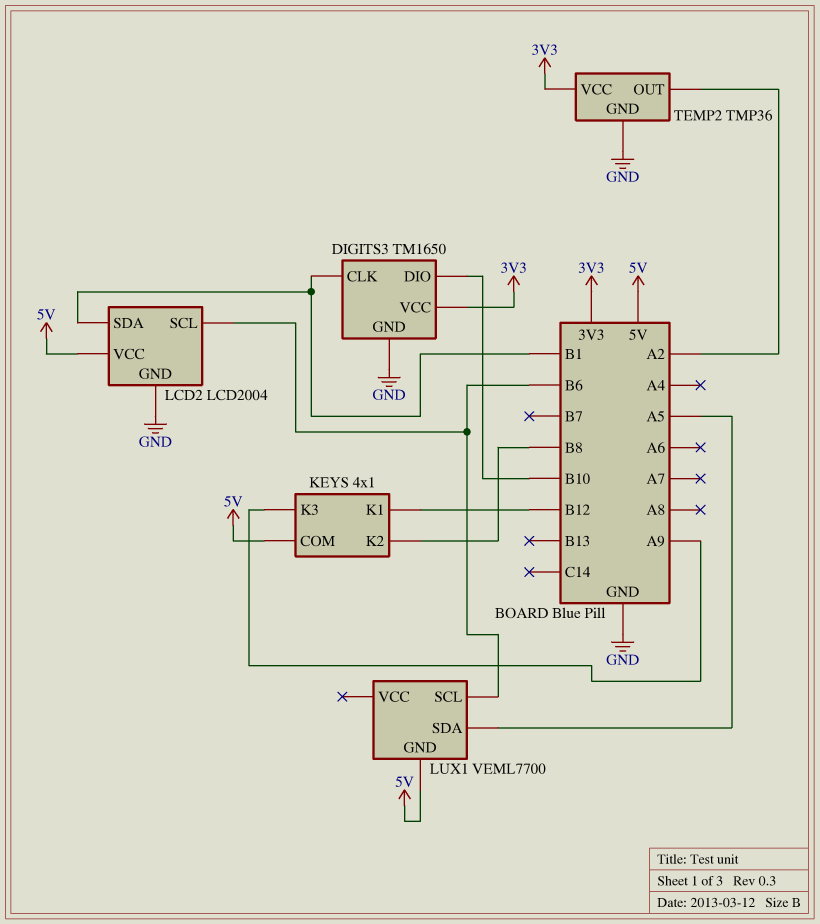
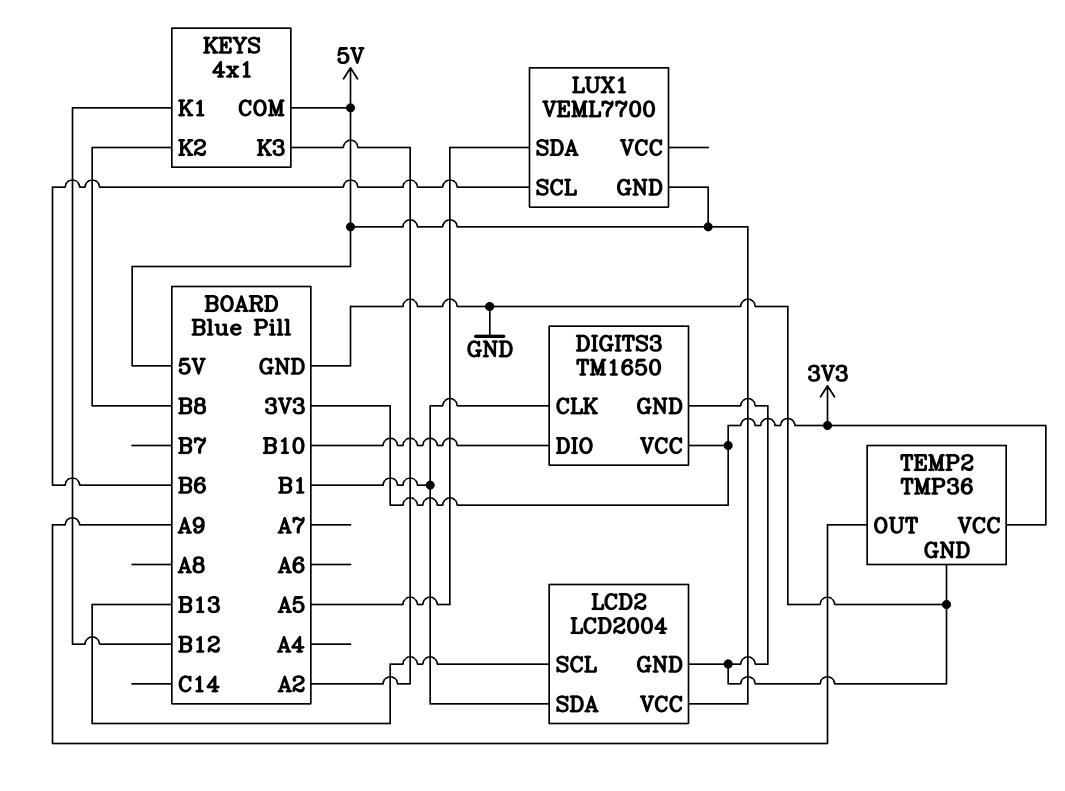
KEYS pin K3: A9 -> A2
LCD2 pin SCL: B6 -> B13
TEMP2 pin OUT: A2 -> A9

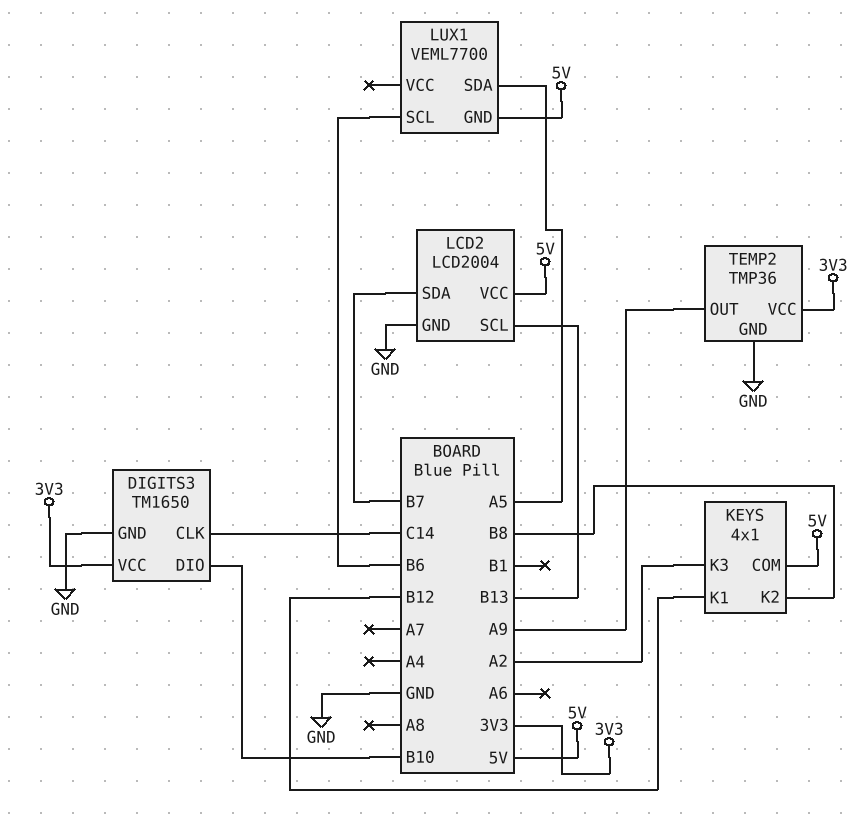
DIGITS3 pin CLK: B1 -> C14
LCD2 pin SDA: B1 -> B7

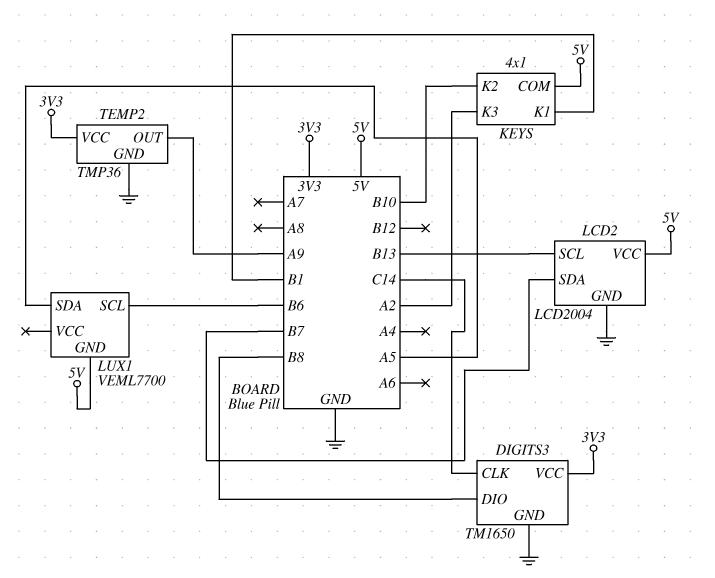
DIGITS3 pin DIO: B10 -> B8
KEYS pin K1: B12 -> B1
KEYS pin K2: B8 -> B10

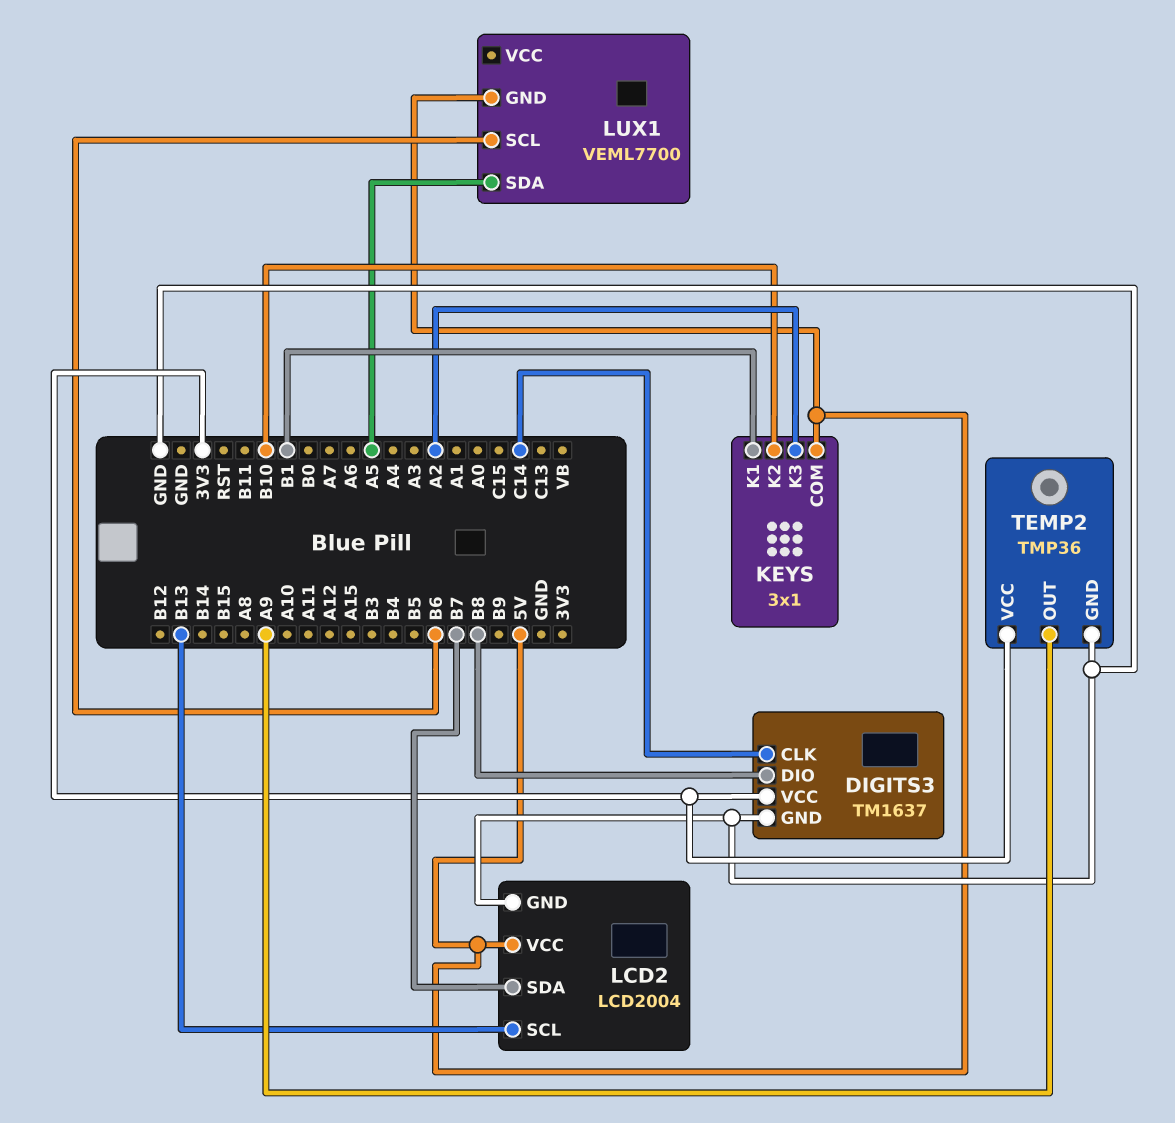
DIGITS3: TM1650 -> TM1637
KEYS: 4x1 -> 3x1

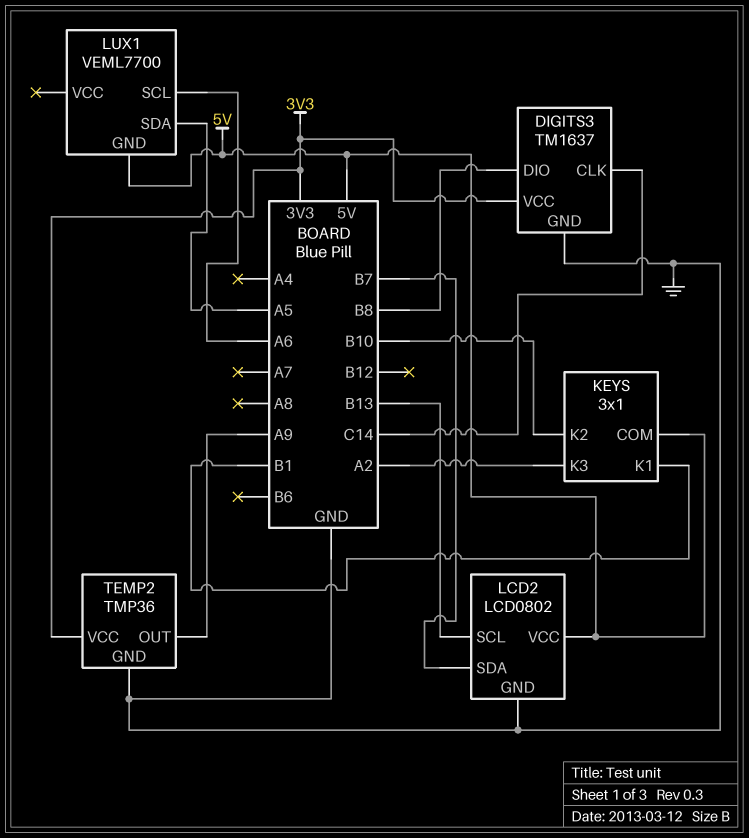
LCD2: LCD2004 -> LCD0802
LUX1 pin SCL: B6 -> A6

